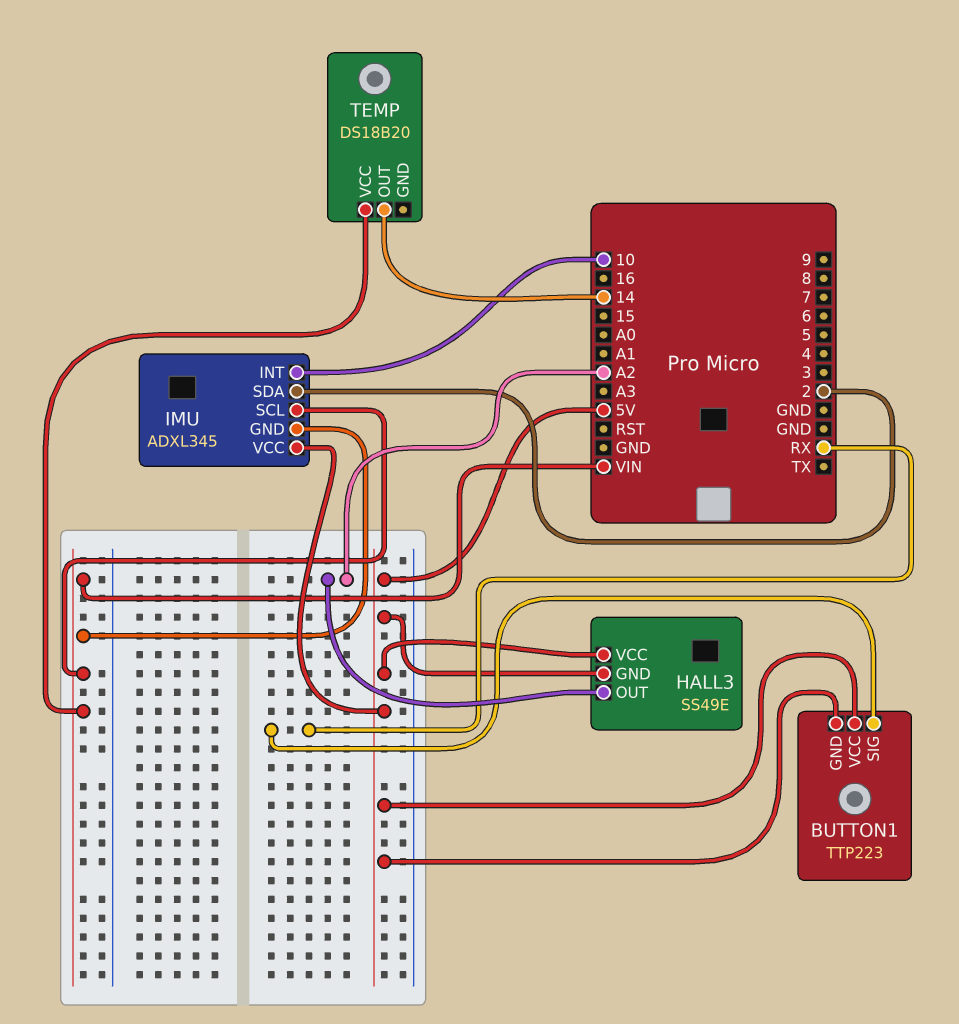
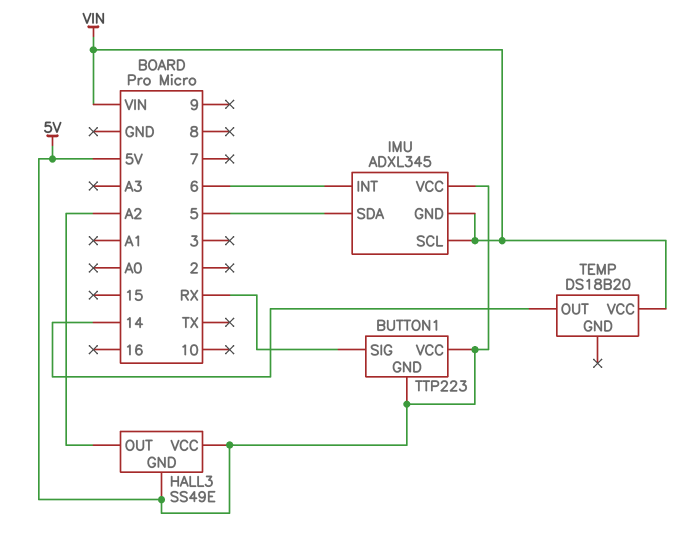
IMU pin INT: 10 -> 6
IMU pin SDA: 2 -> 5

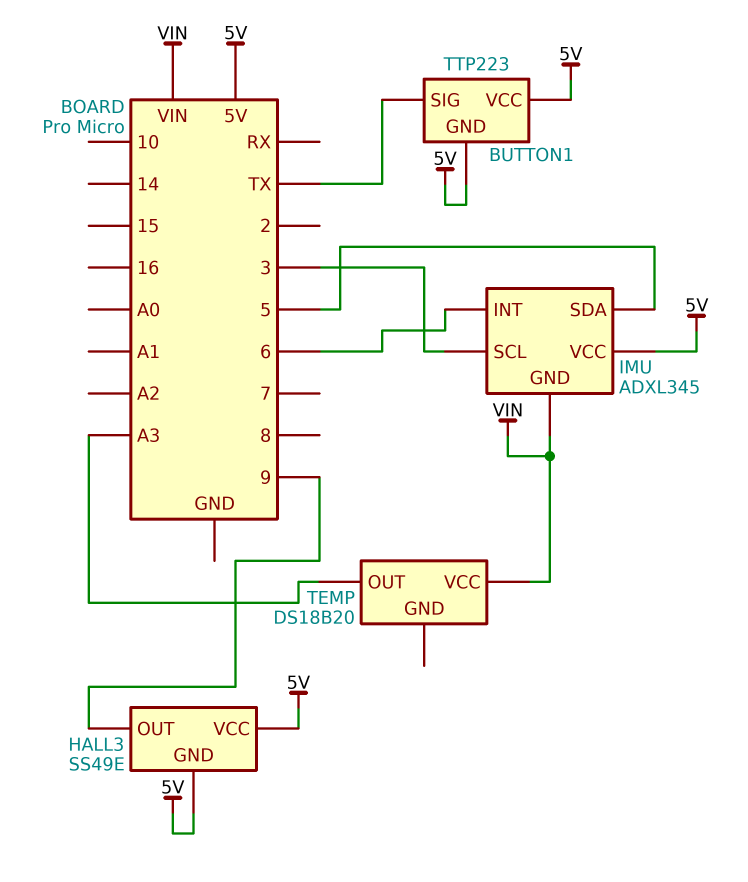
BUTTON1 pin SIG: RX -> TX
HALL3 pin OUT: A2 -> 9
IMU pin SCL: VIN -> 3
TEMP pin OUT: 14 -> A3

